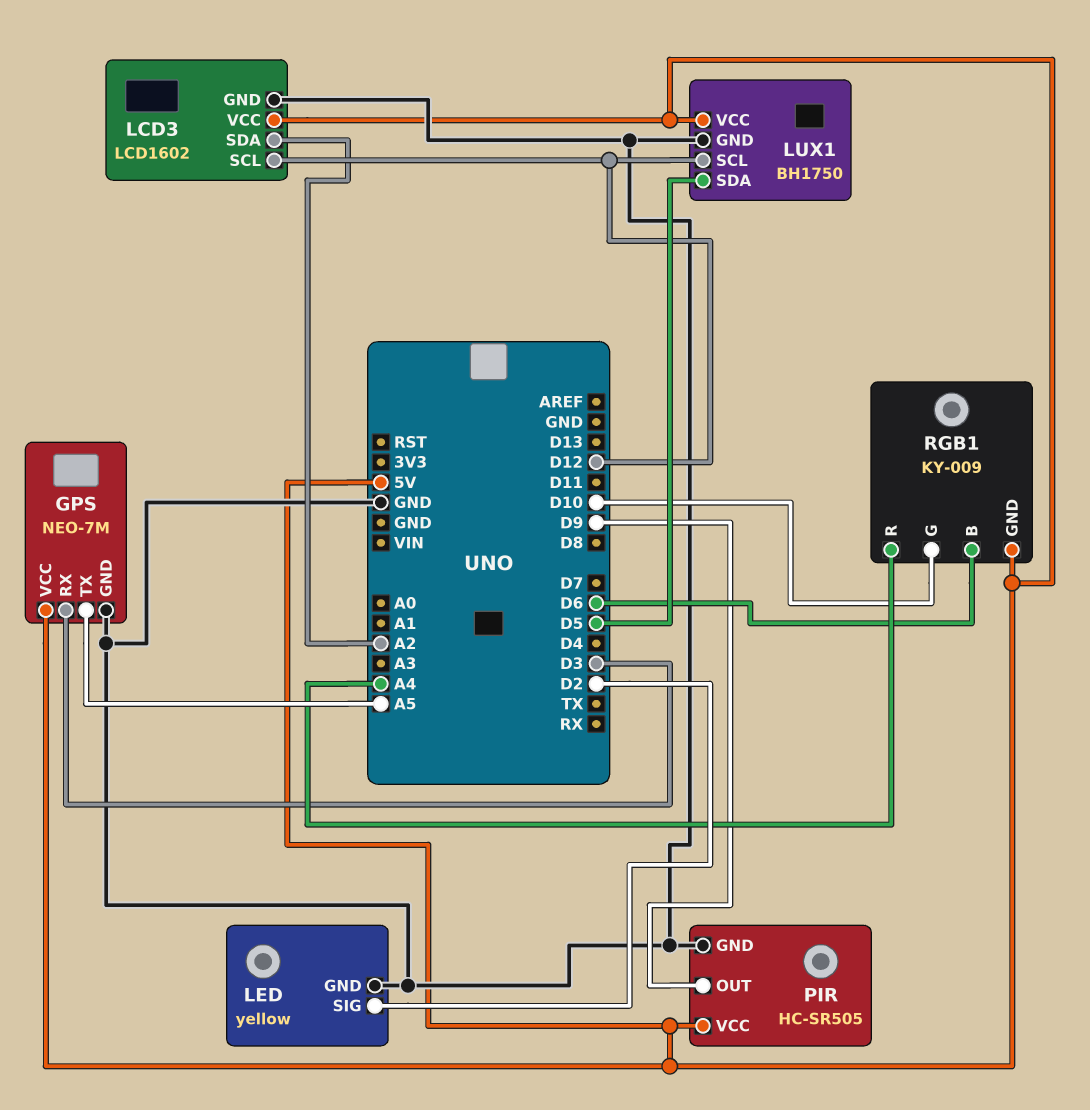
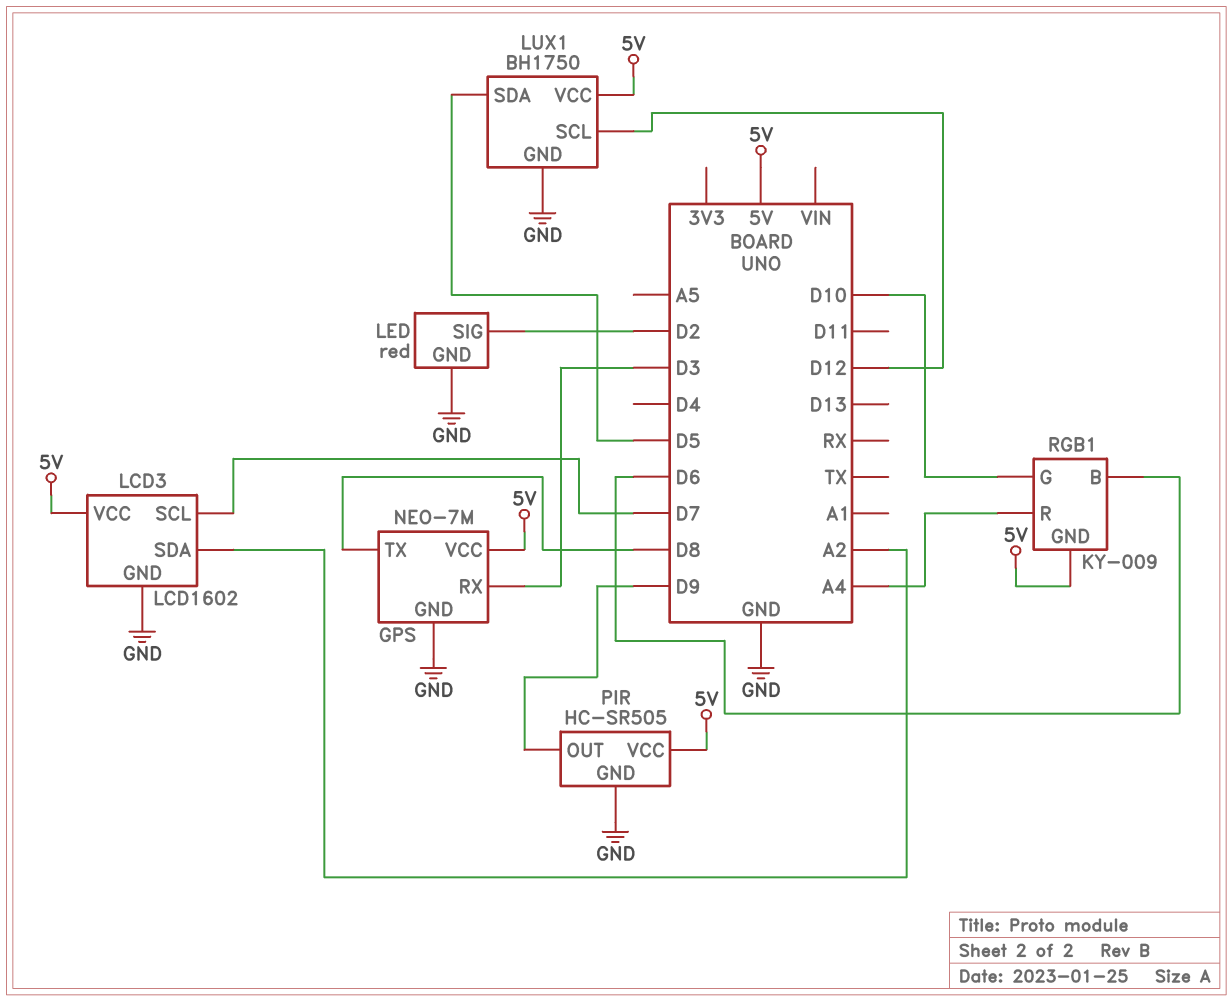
GPS pin TX: A5 -> D8
LCD3 pin SCL: D12 -> D7
LED: yellow -> red

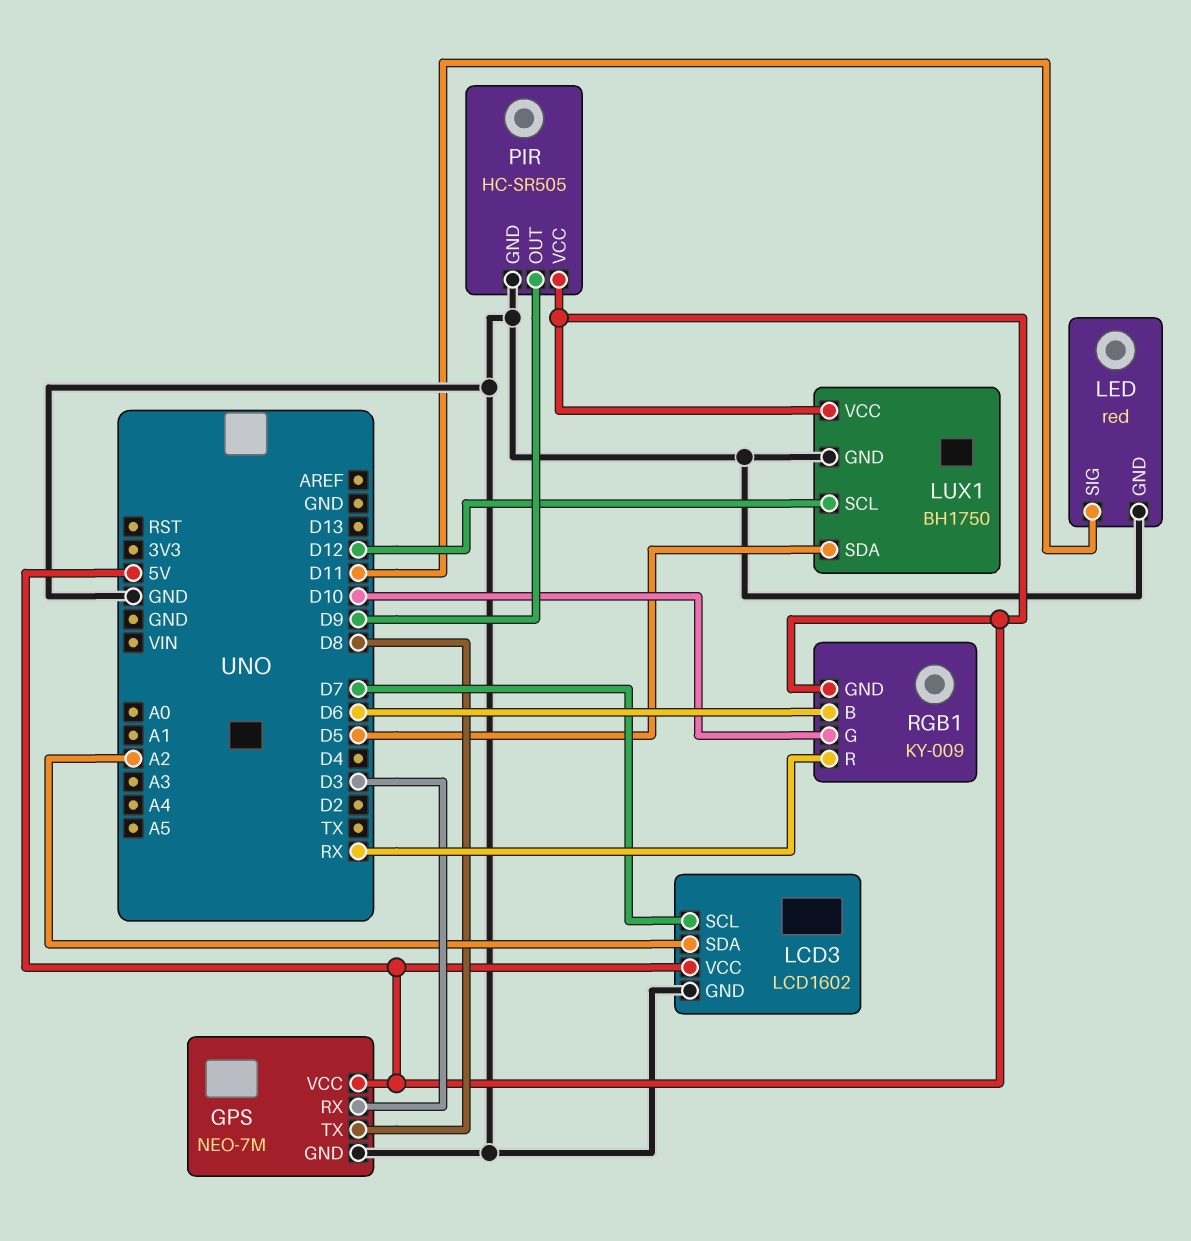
LED pin SIG: D2 -> D11
RGB1 pin R: A4 -> RX

